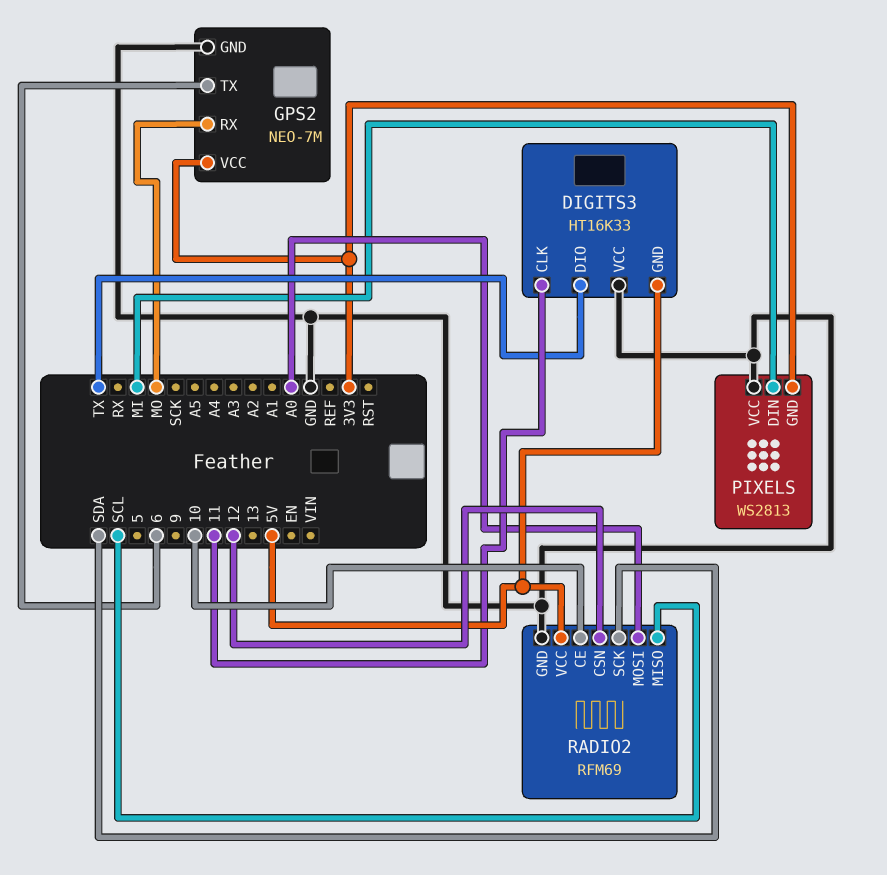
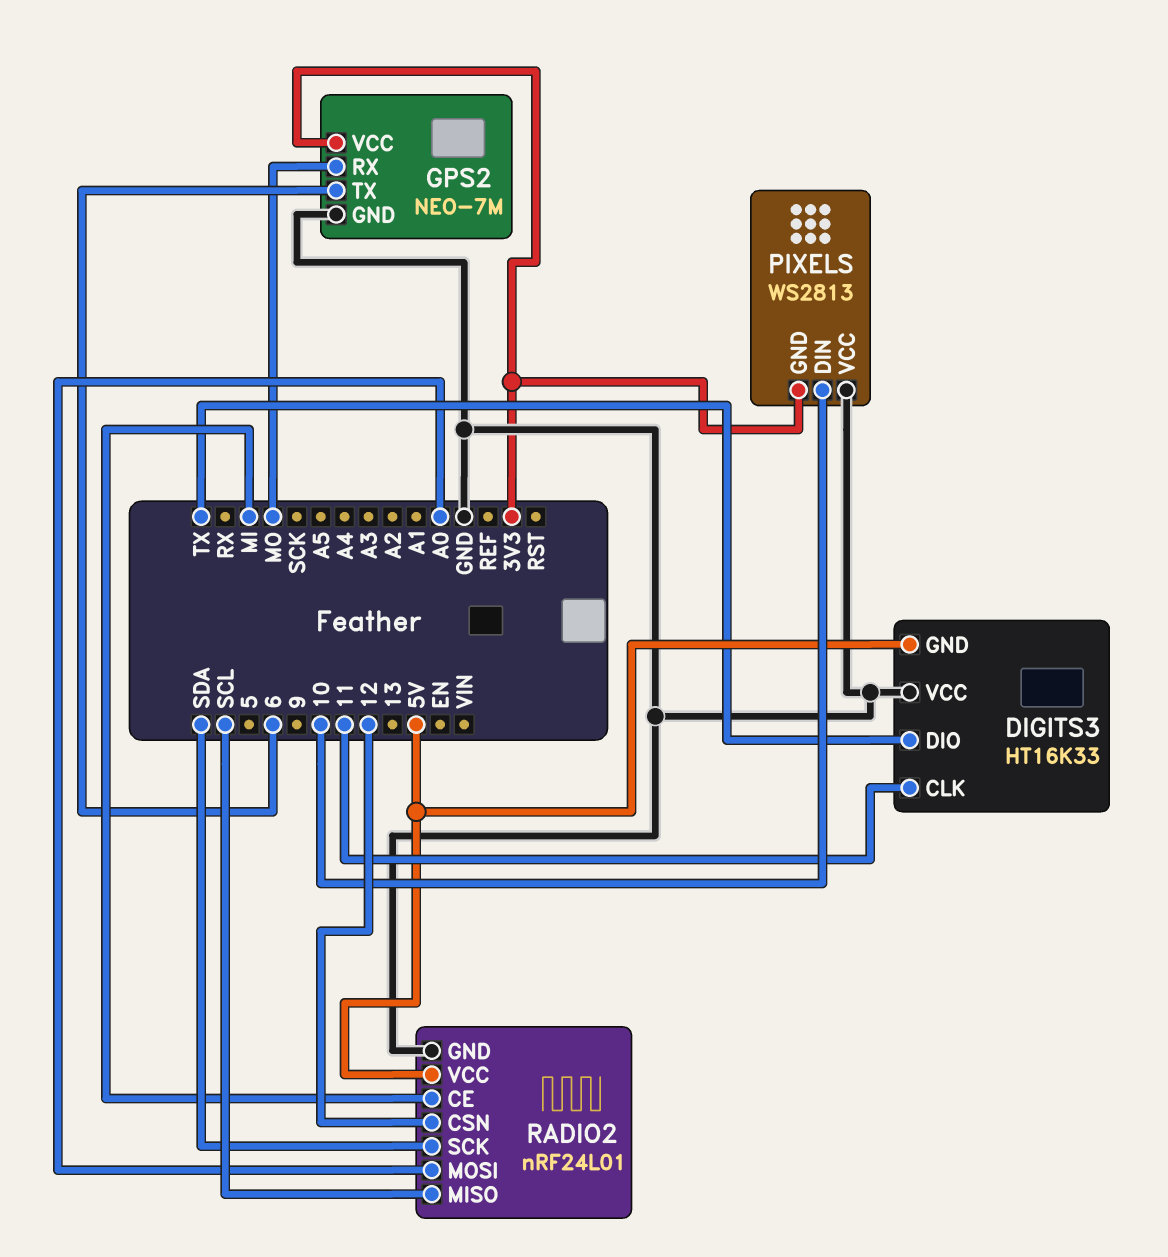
PIXELS pin DIN: MI -> 10
RADIO2: RFM69 -> nRF24L01
RADIO2 pin CE: 10 -> MI

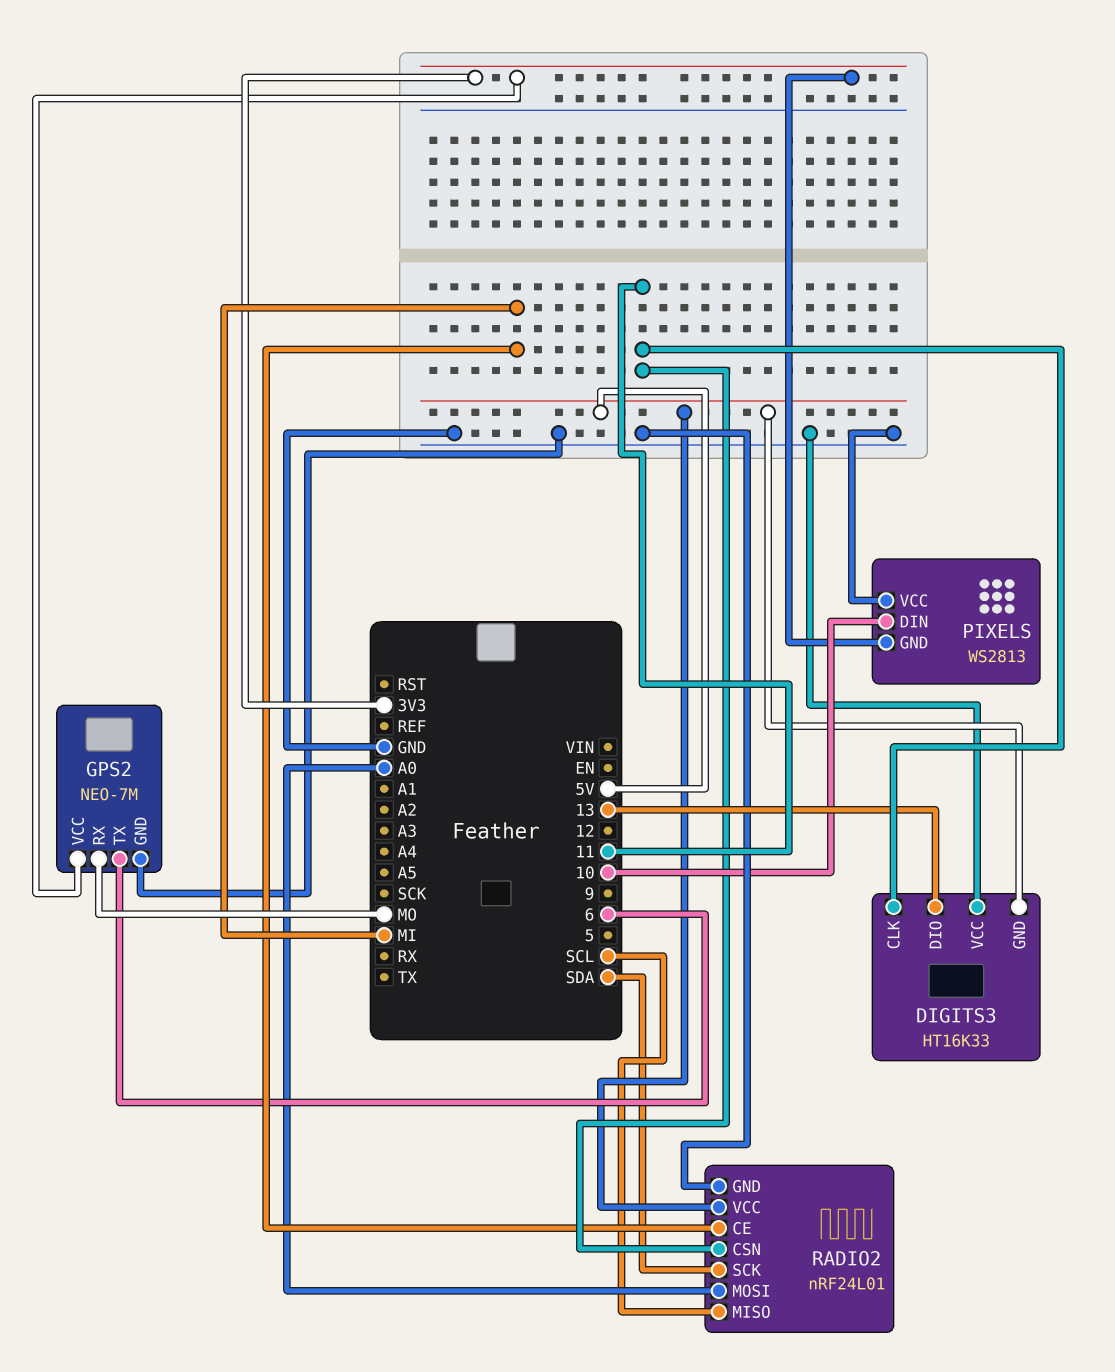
DIGITS3 pin DIO: TX -> 13
RADIO2 pin CSN: 12 -> 11

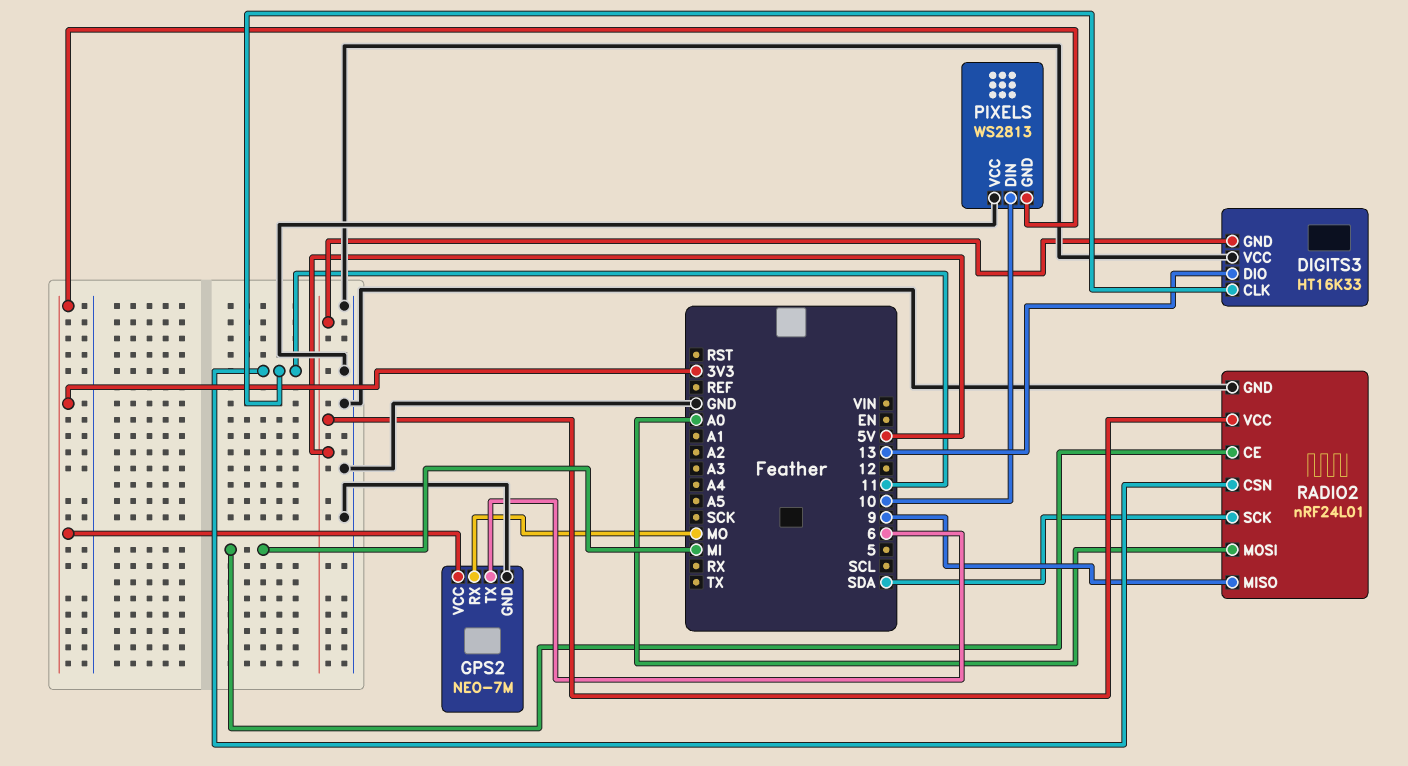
RADIO2 pin MISO: SCL -> 9

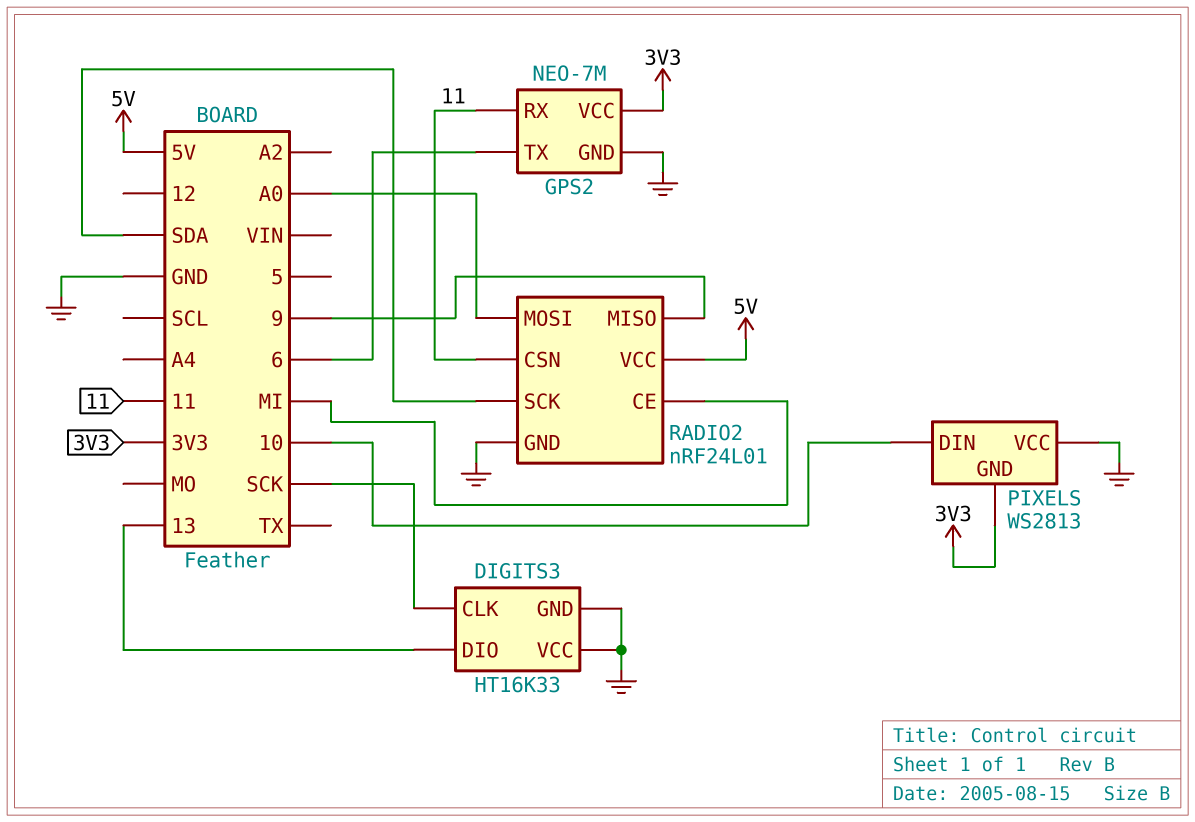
DIGITS3 pin CLK: 11 -> SCK
DIGITS3 pin GND: 5V -> GND
GPS2 pin RX: MO -> 11

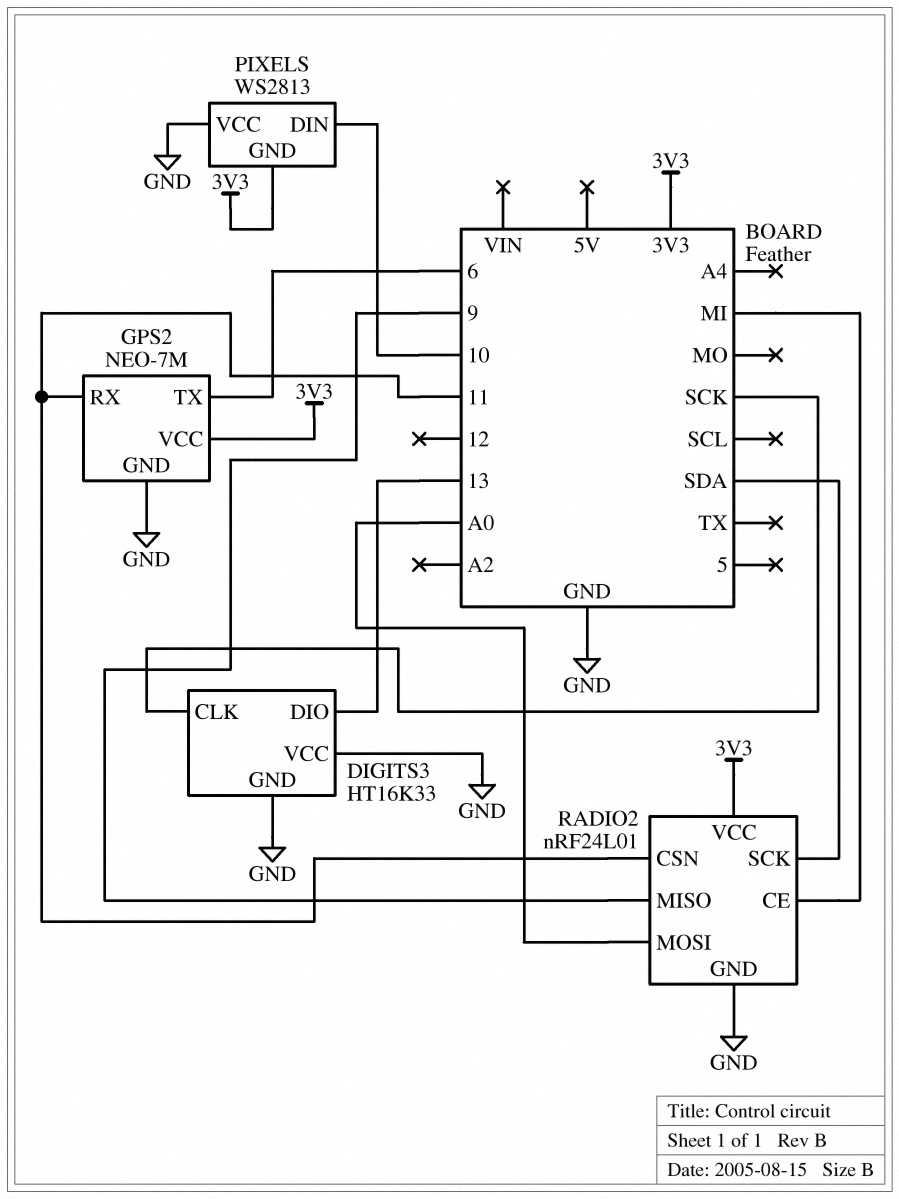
RADIO2 pin VCC: 5V -> 3V3

